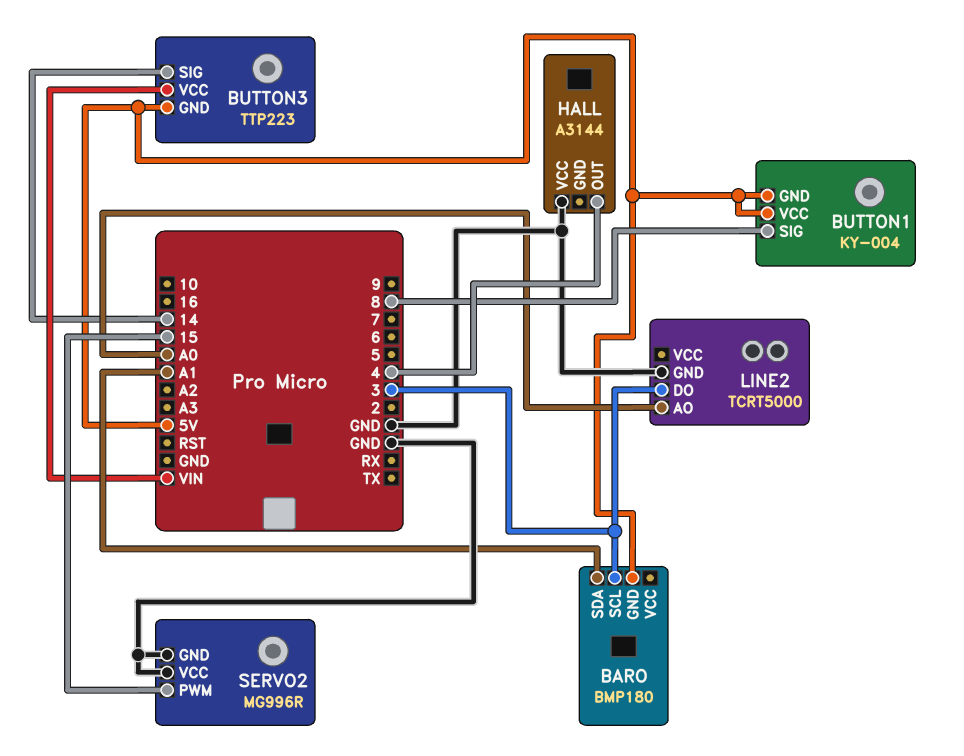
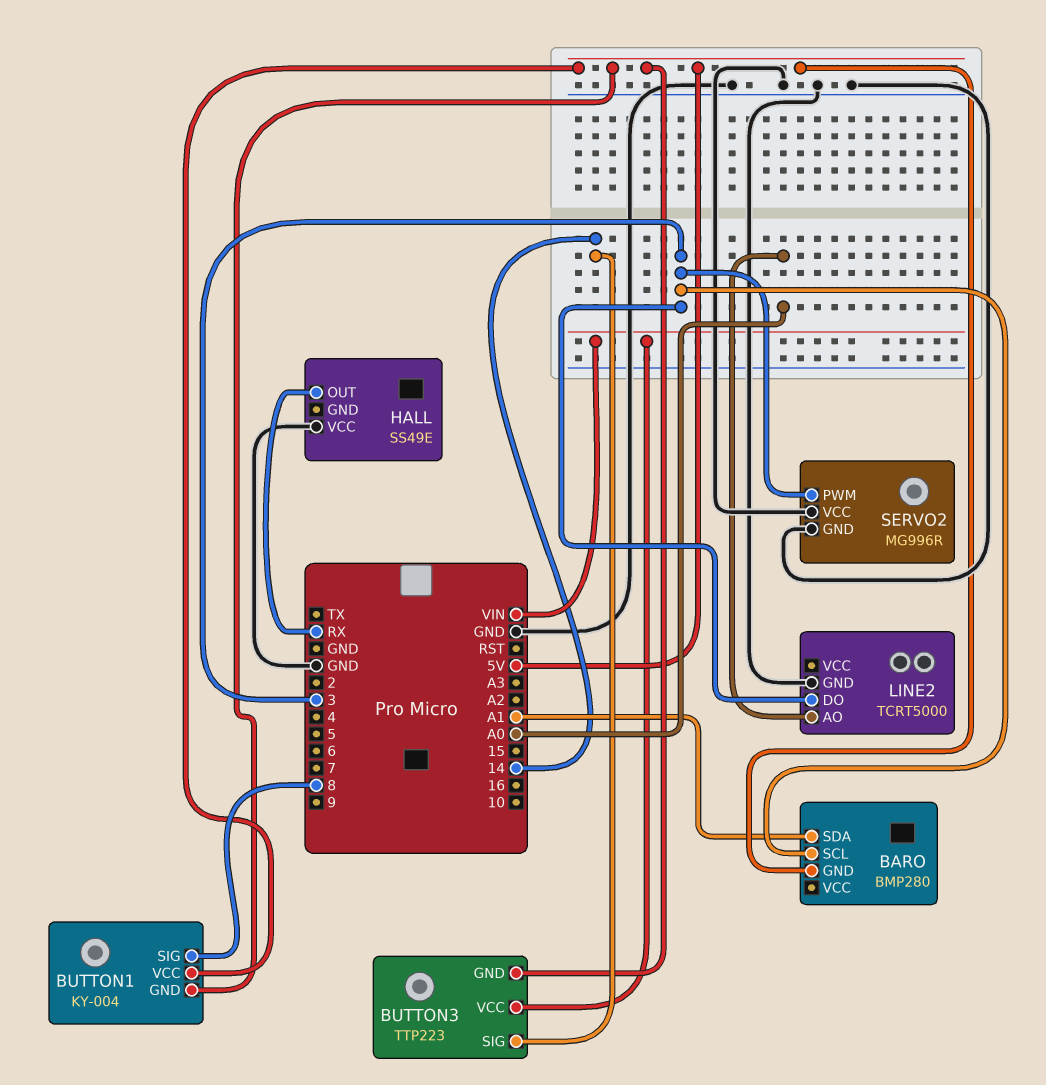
BARO: BMP180 -> BMP280
HALL: A3144 -> SS49E
HALL pin OUT: 4 -> RX
SERVO2 pin PWM: 15 -> 3

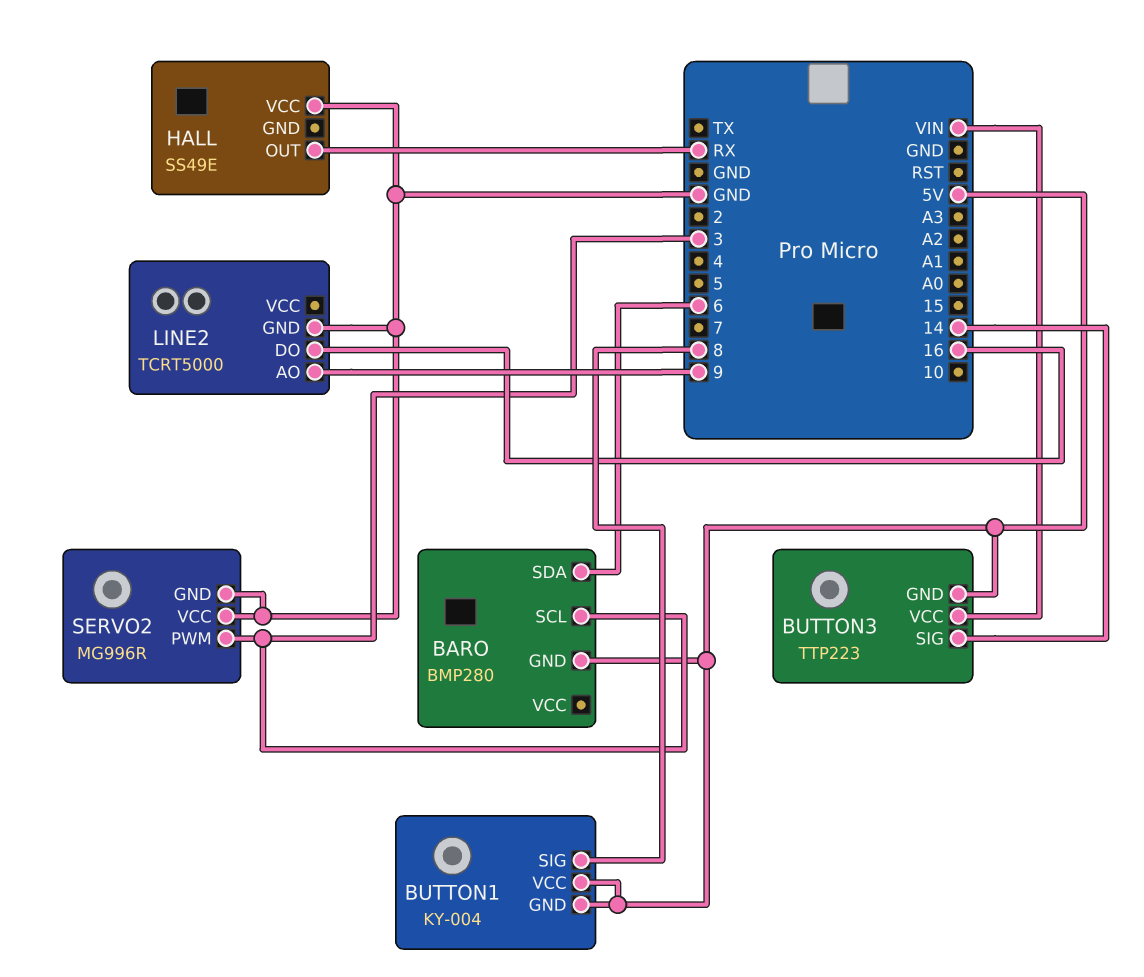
BARO pin SDA: A1 -> 6
LINE2 pin AO: A0 -> 9
LINE2 pin DO: 3 -> 16

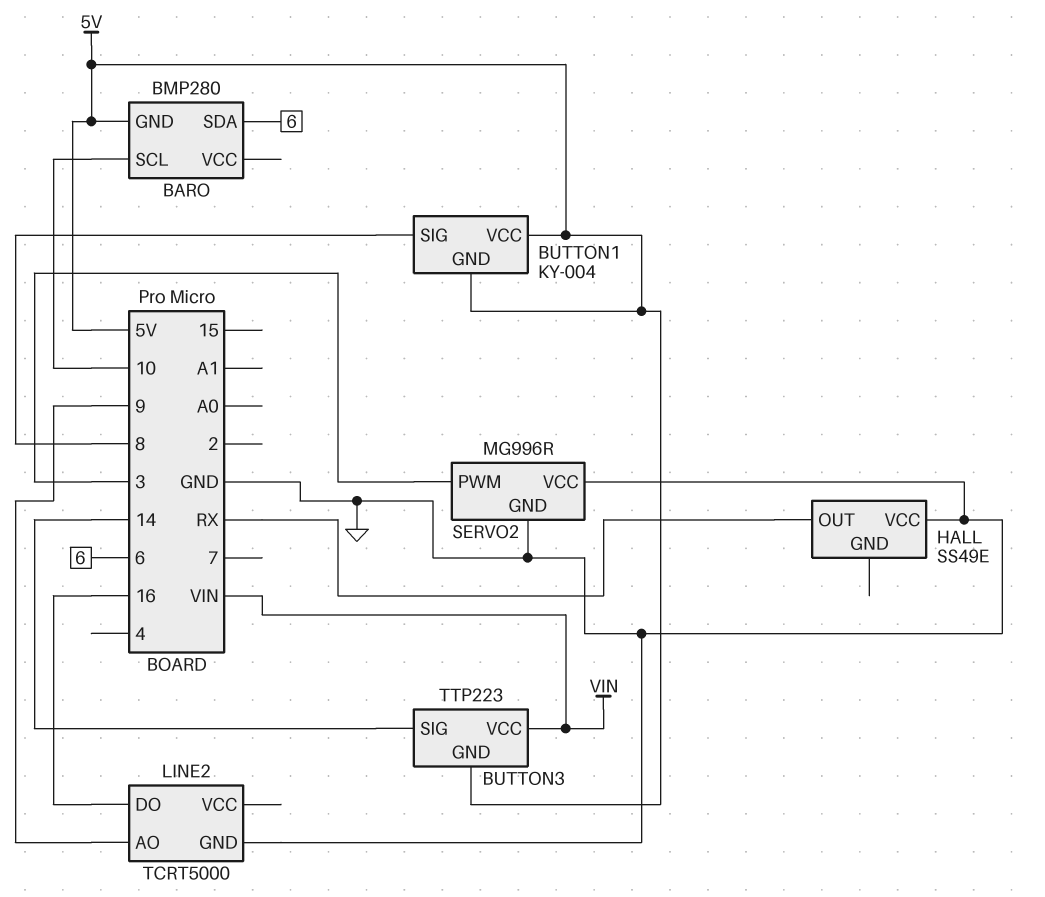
BARO pin SCL: 3 -> 10

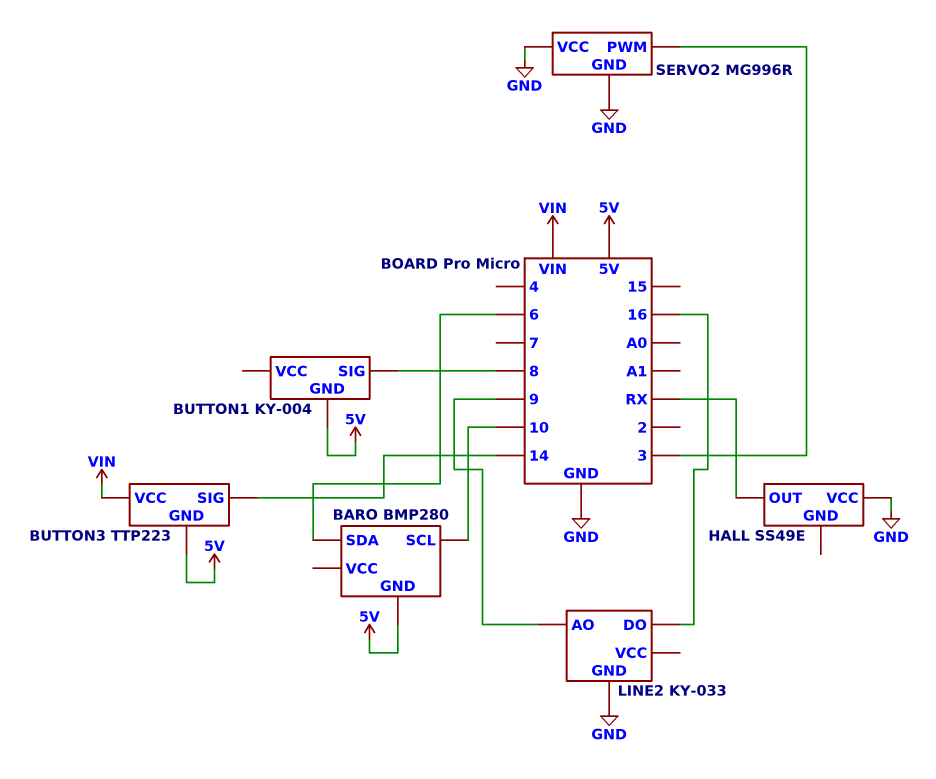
BUTTON1 pin VCC: 5V -> none
LINE2: TCRT5000 -> KY-033

